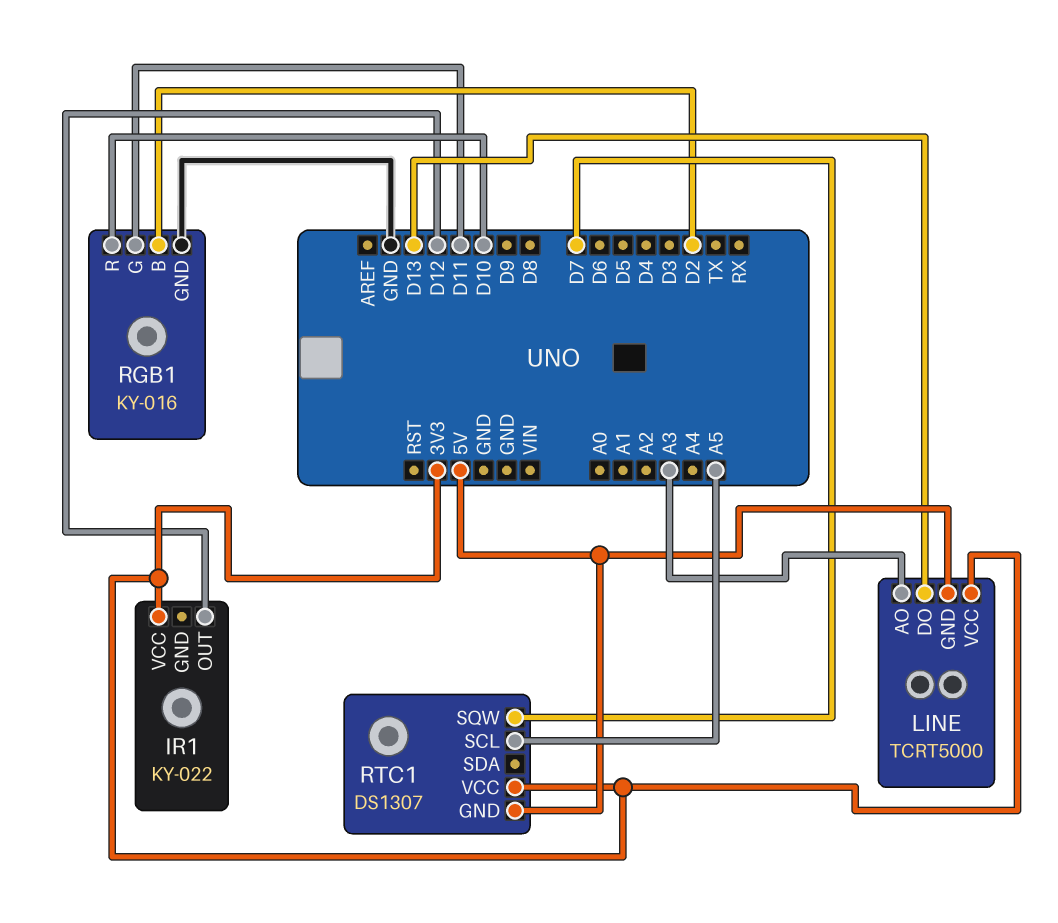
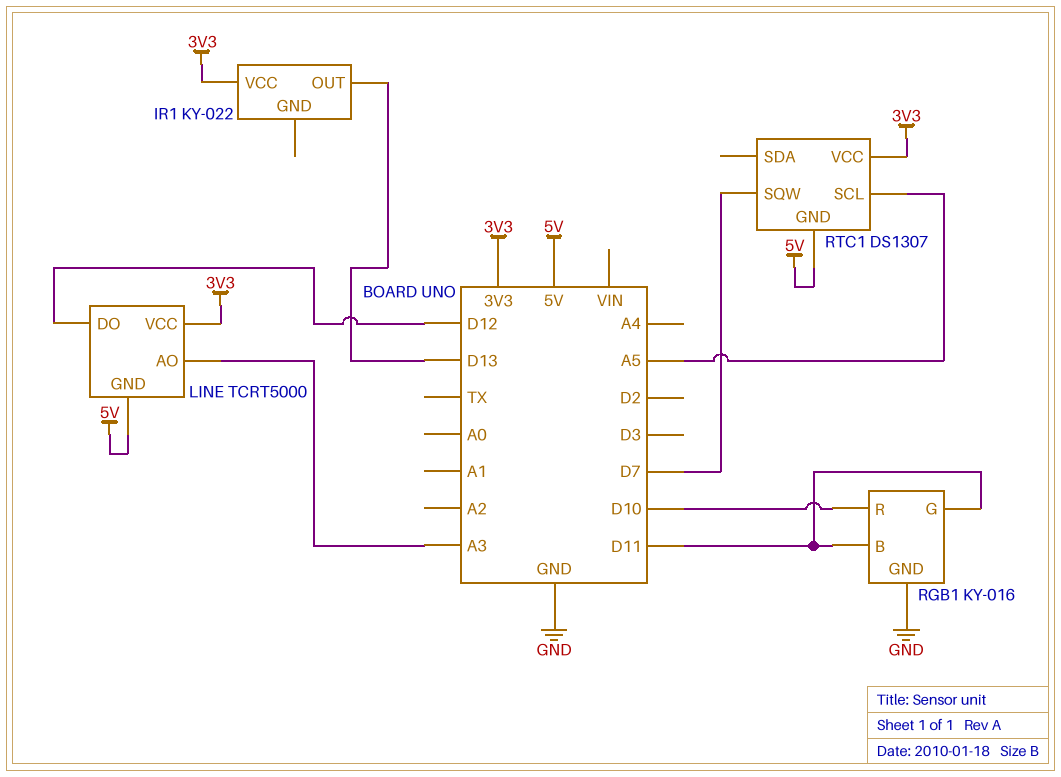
IR1 pin OUT: D12 -> D13
LINE pin DO: D13 -> D12
RGB1 pin B: D2 -> D11

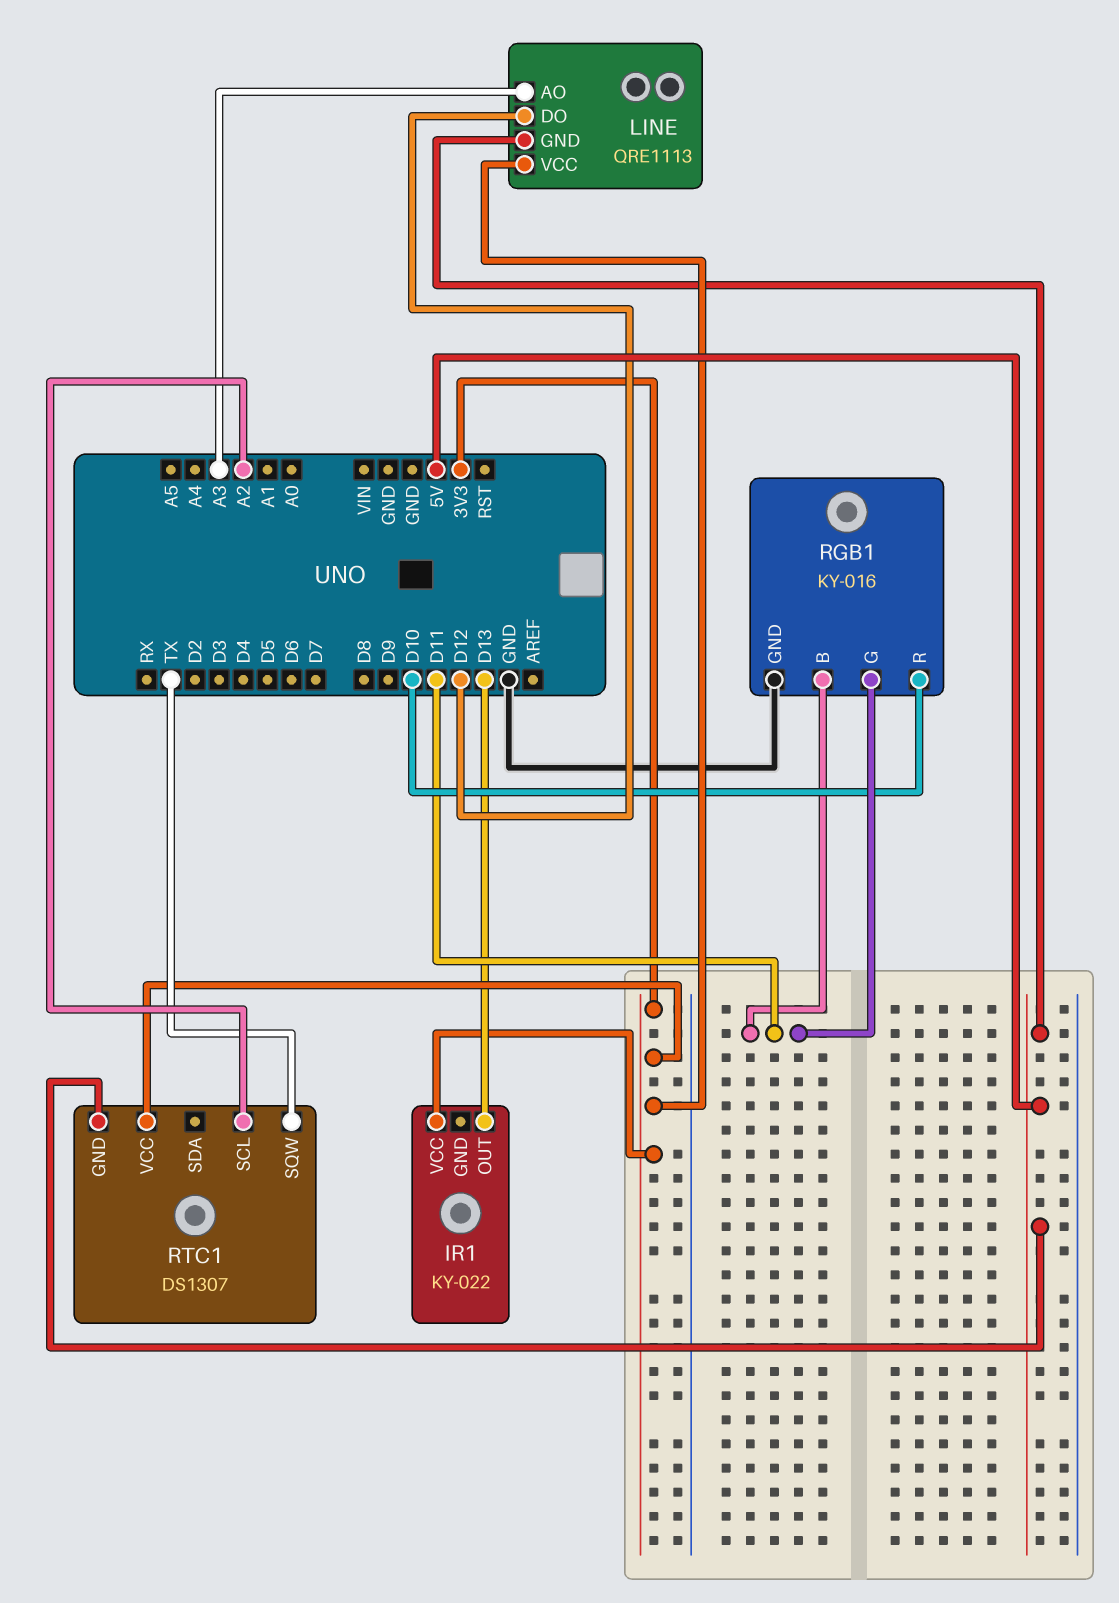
LINE: TCRT5000 -> QRE1113
RTC1 pin SCL: A5 -> A2
RTC1 pin SQW: D7 -> TX

